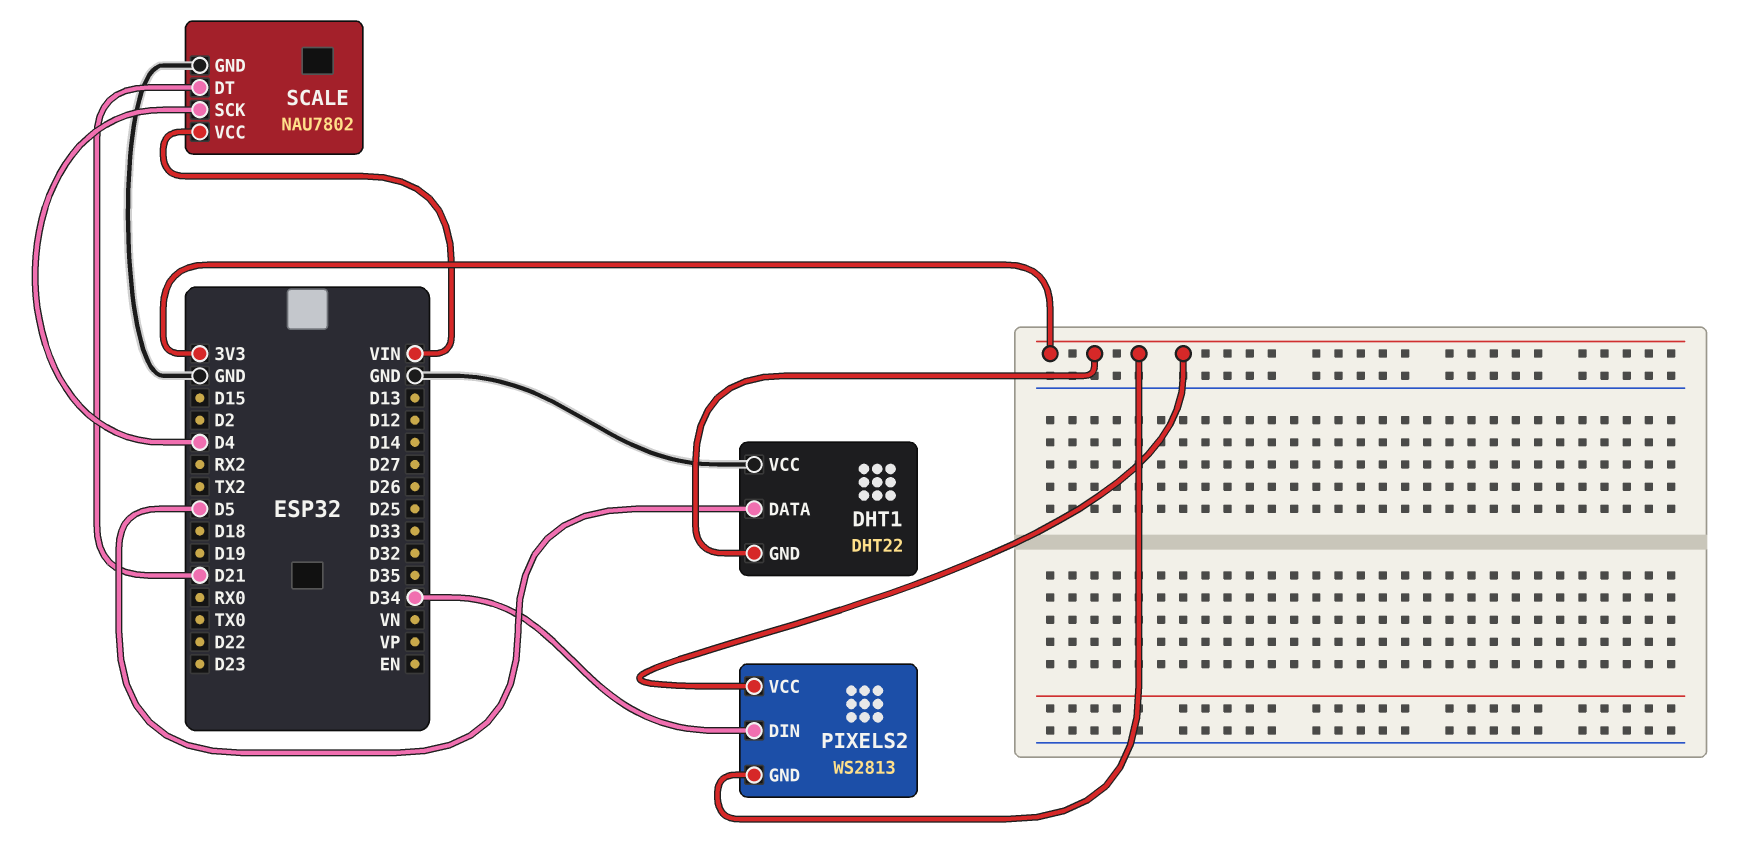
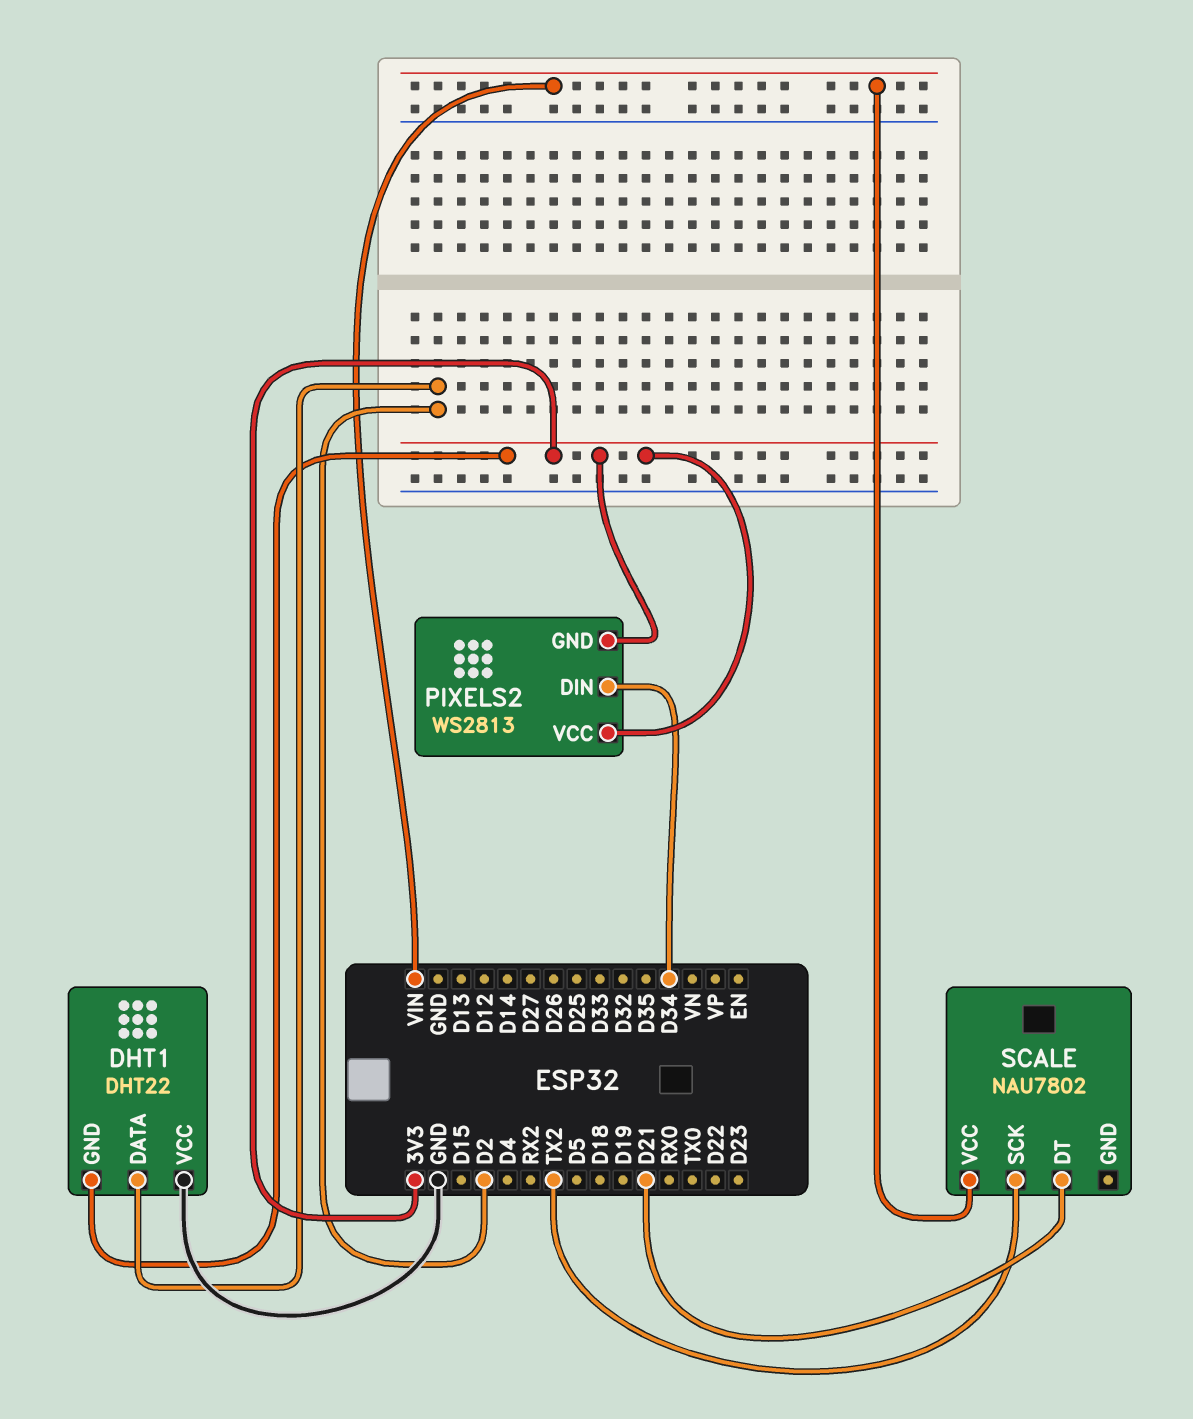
DHT1 pin DATA: D5 -> D2
SCALE pin GND: GND -> none
SCALE pin SCK: D4 -> TX2

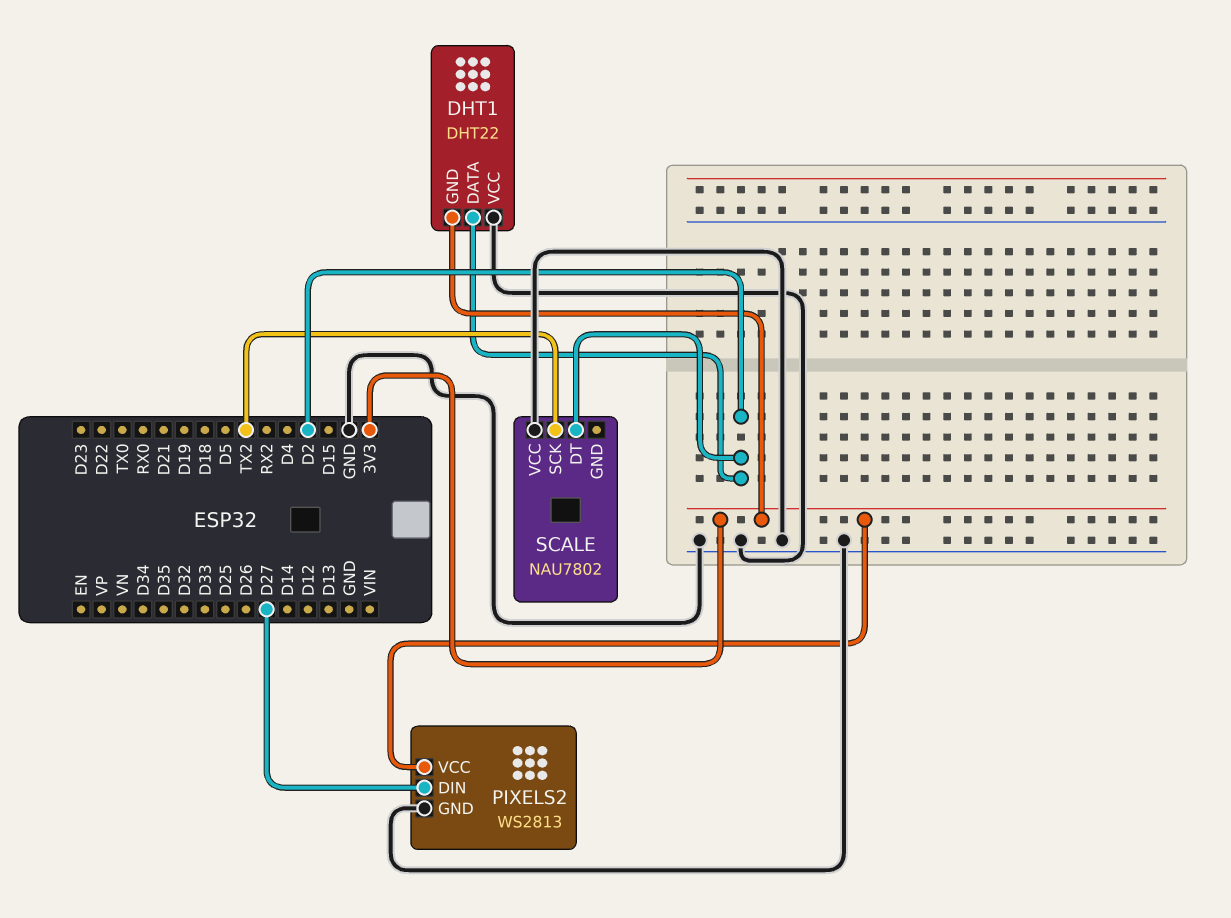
PIXELS2 pin DIN: D34 -> D27
PIXELS2 pin GND: 3V3 -> GND
SCALE pin DT: D21 -> D2
SCALE pin VCC: VIN -> GND

